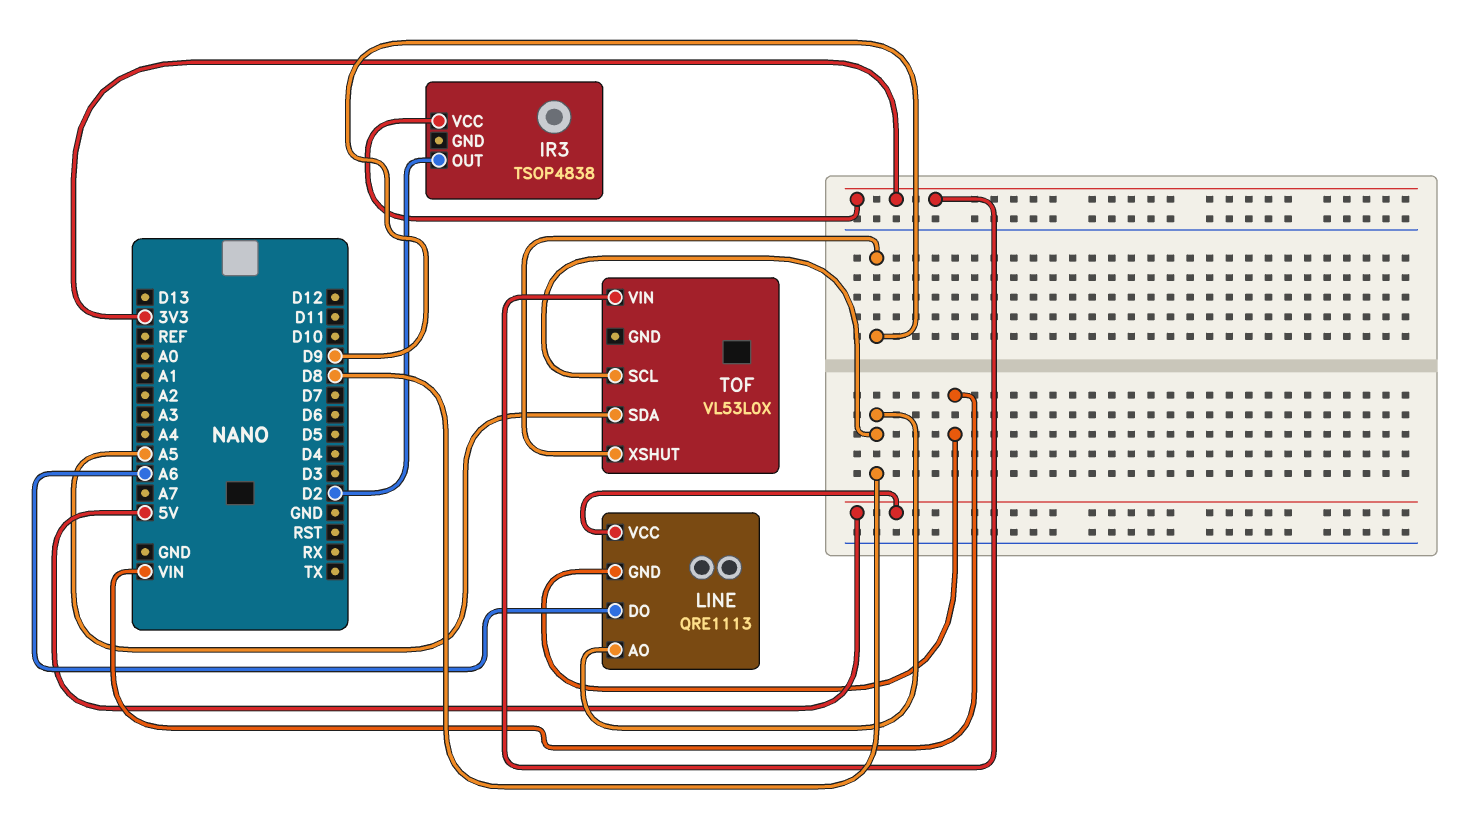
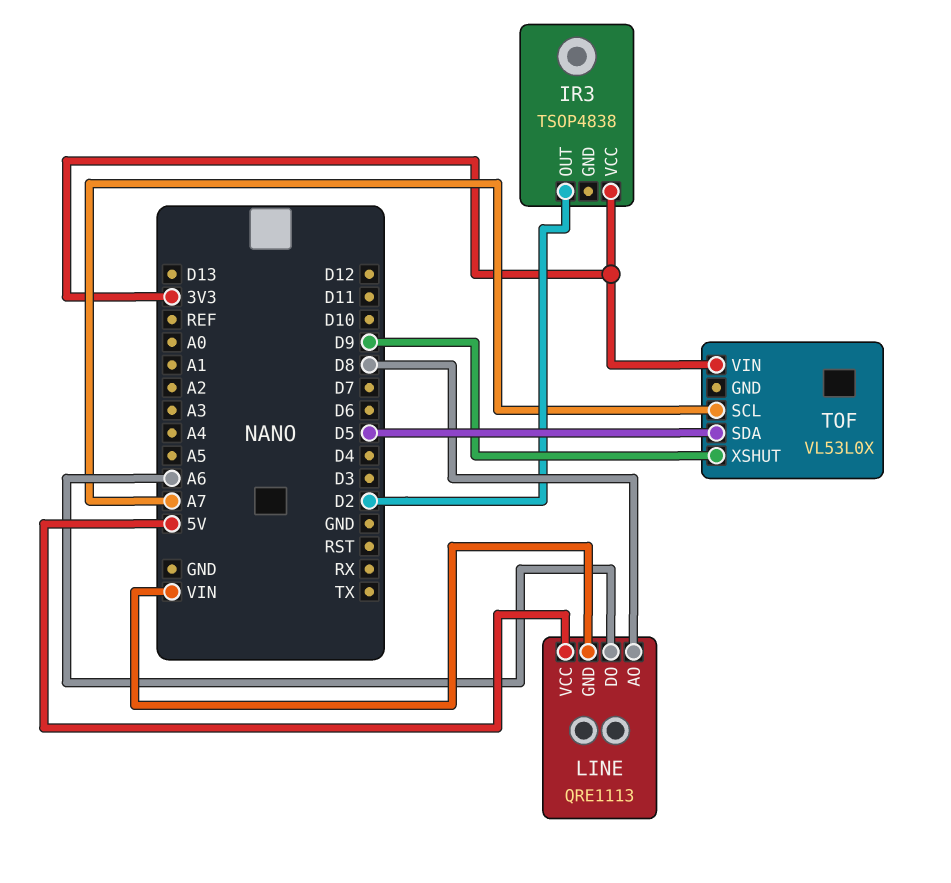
TOF pin SCL: D8 -> A7
TOF pin SDA: A5 -> D5

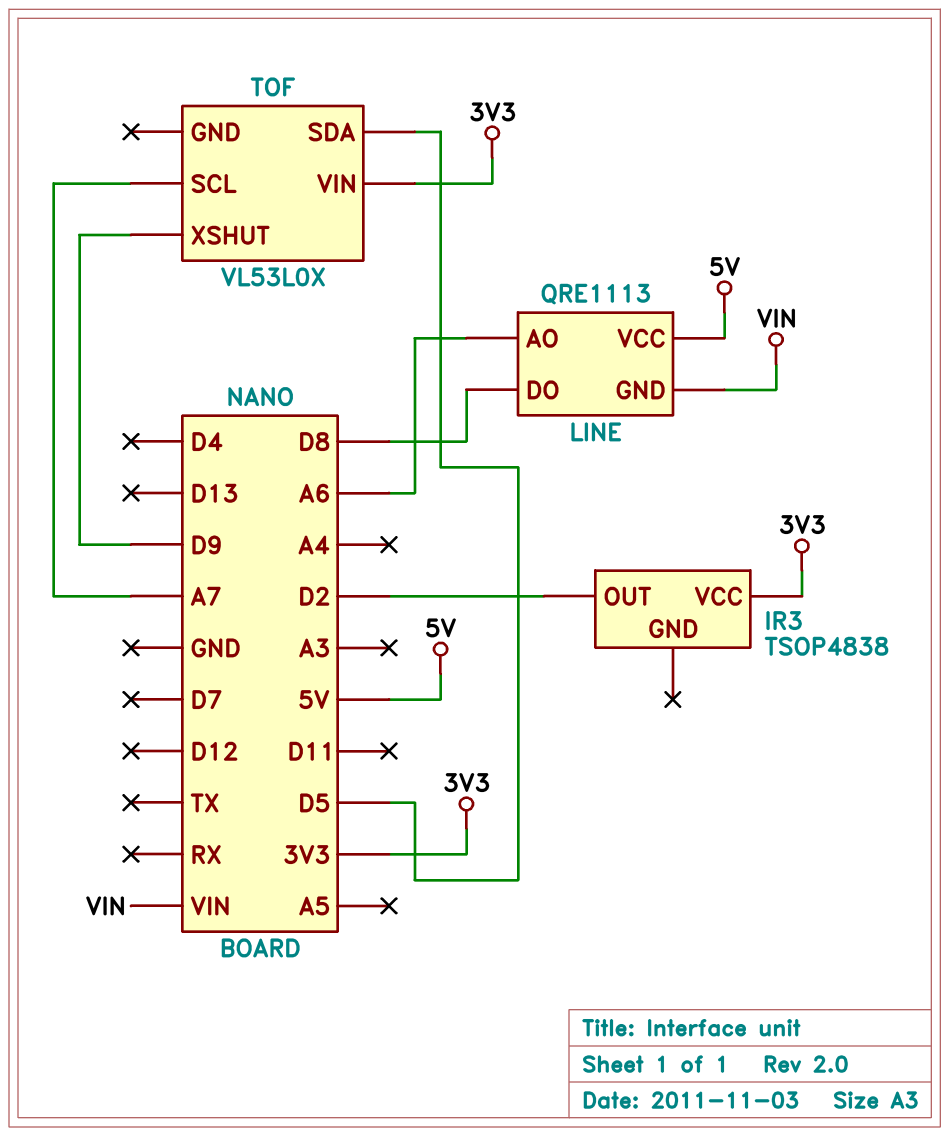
LINE pin AO: D8 -> A6
LINE pin DO: A6 -> D8

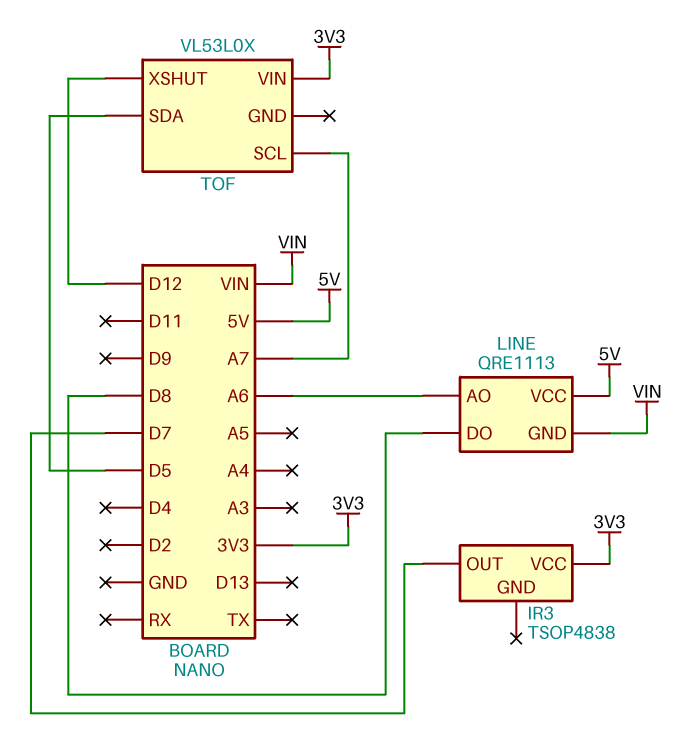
IR3 pin OUT: D2 -> D7
TOF pin XSHUT: D9 -> D12

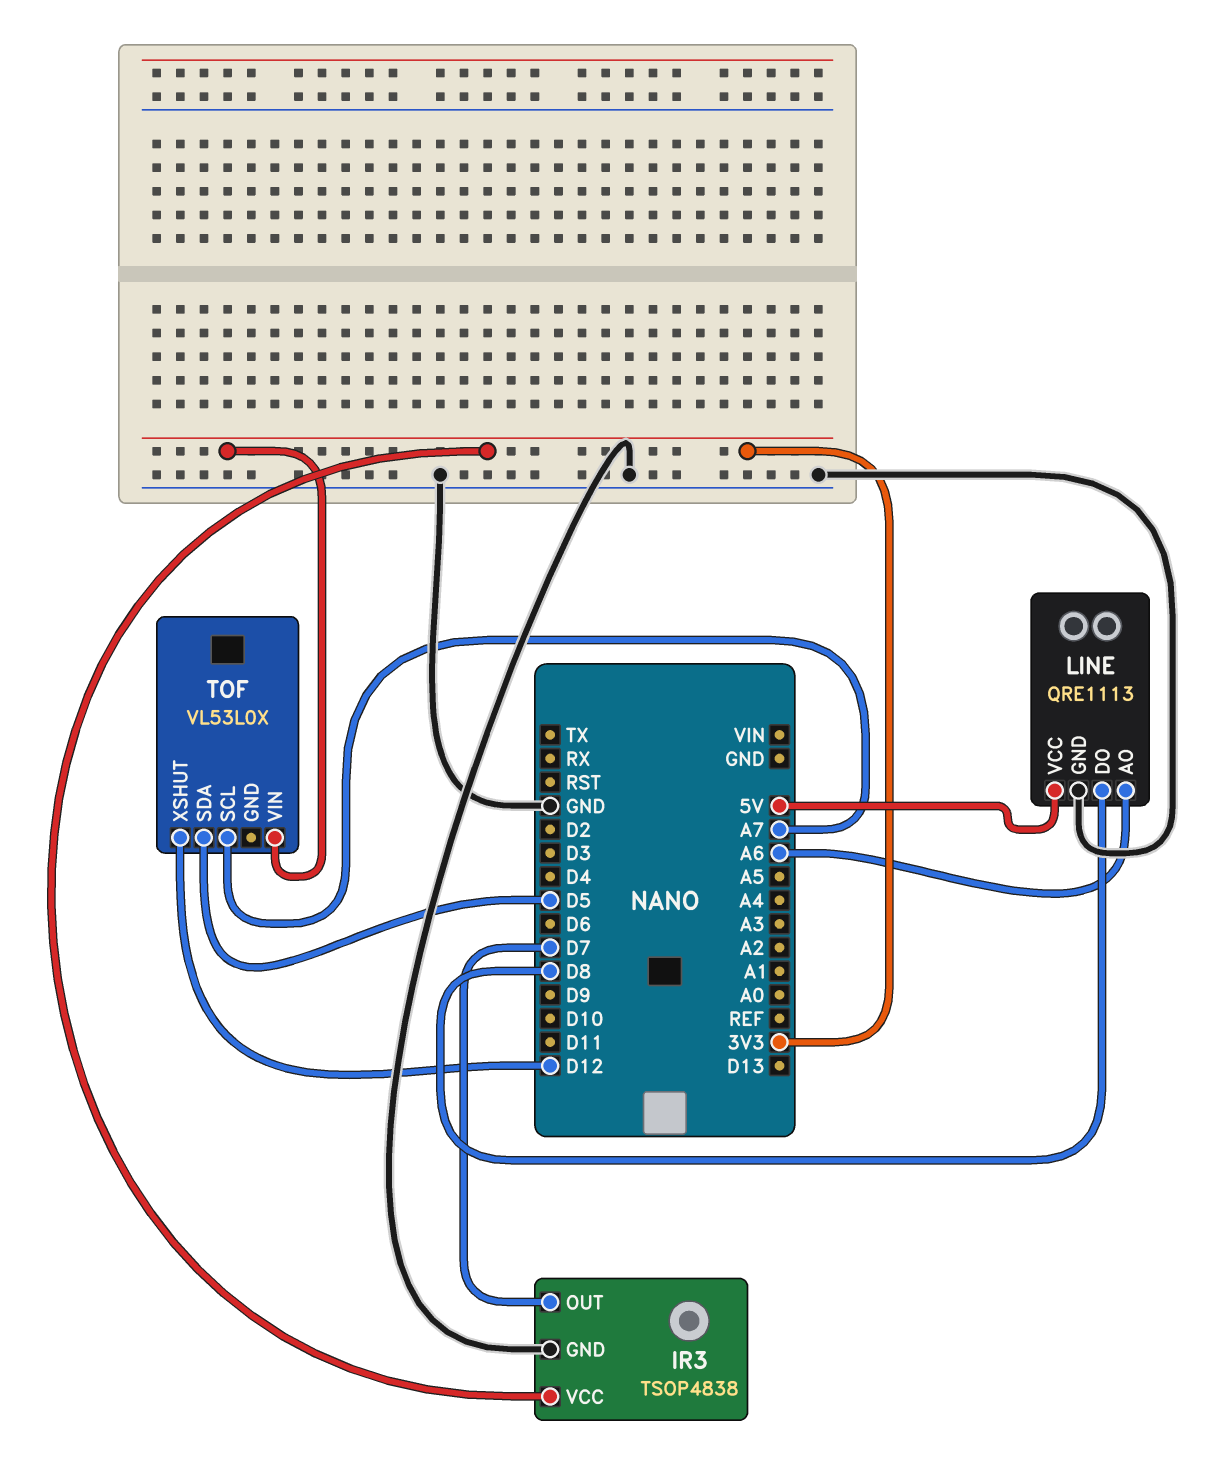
IR3 pin GND: none -> GND
LINE pin GND: VIN -> GND

